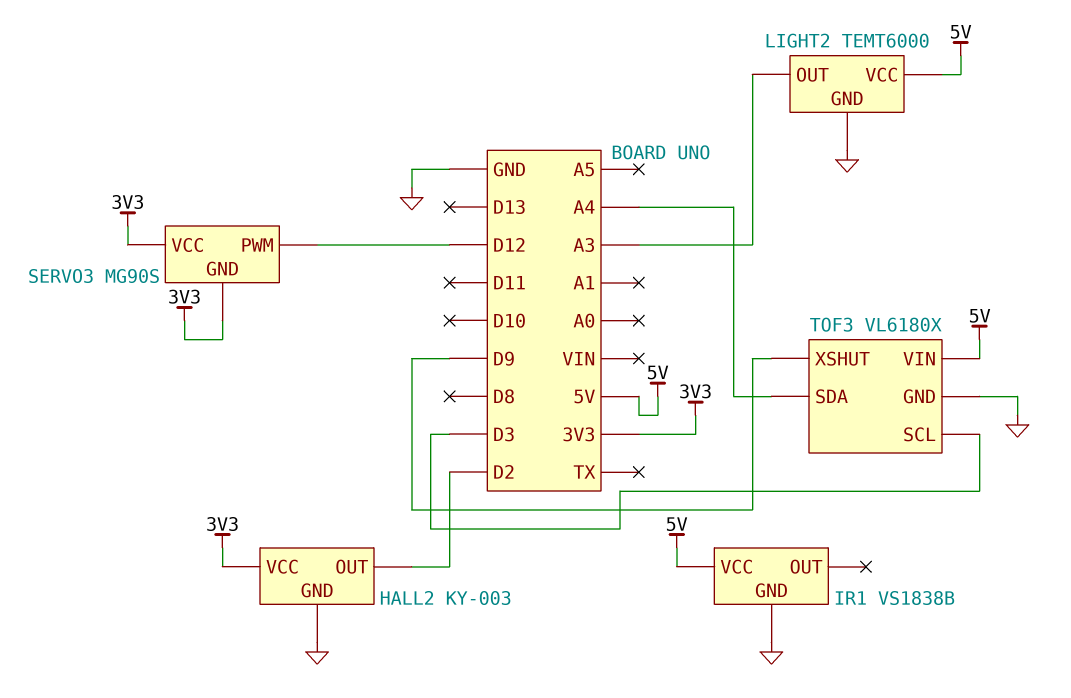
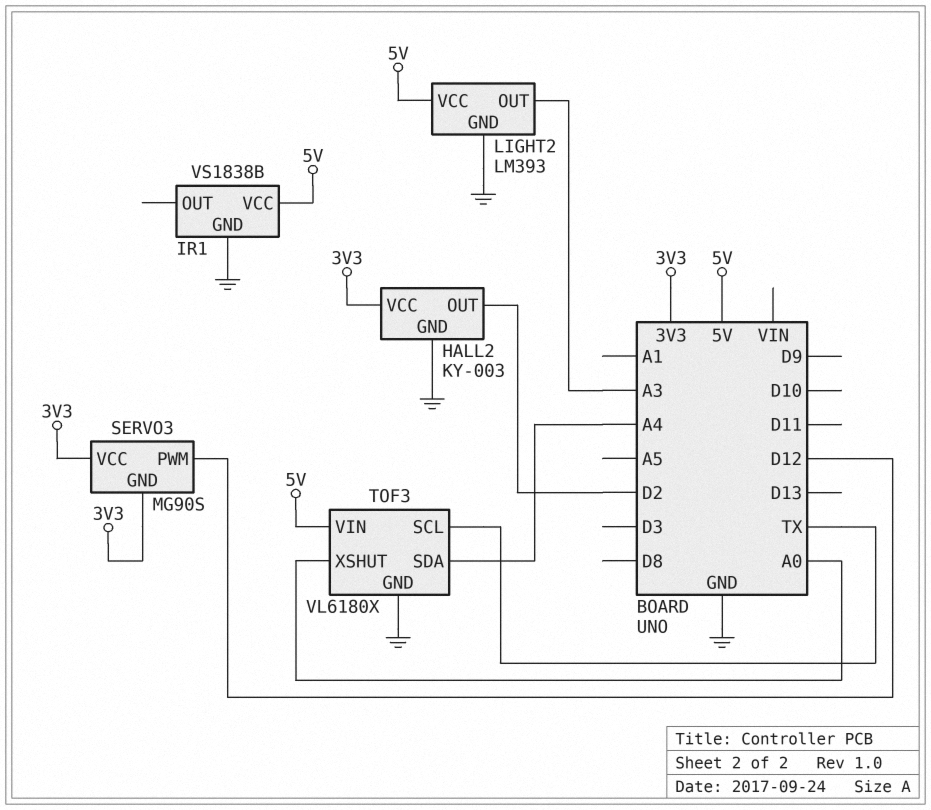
LIGHT2: TEMT6000 -> LM393
TOF3 pin SCL: D3 -> TX
TOF3 pin XSHUT: D9 -> A0

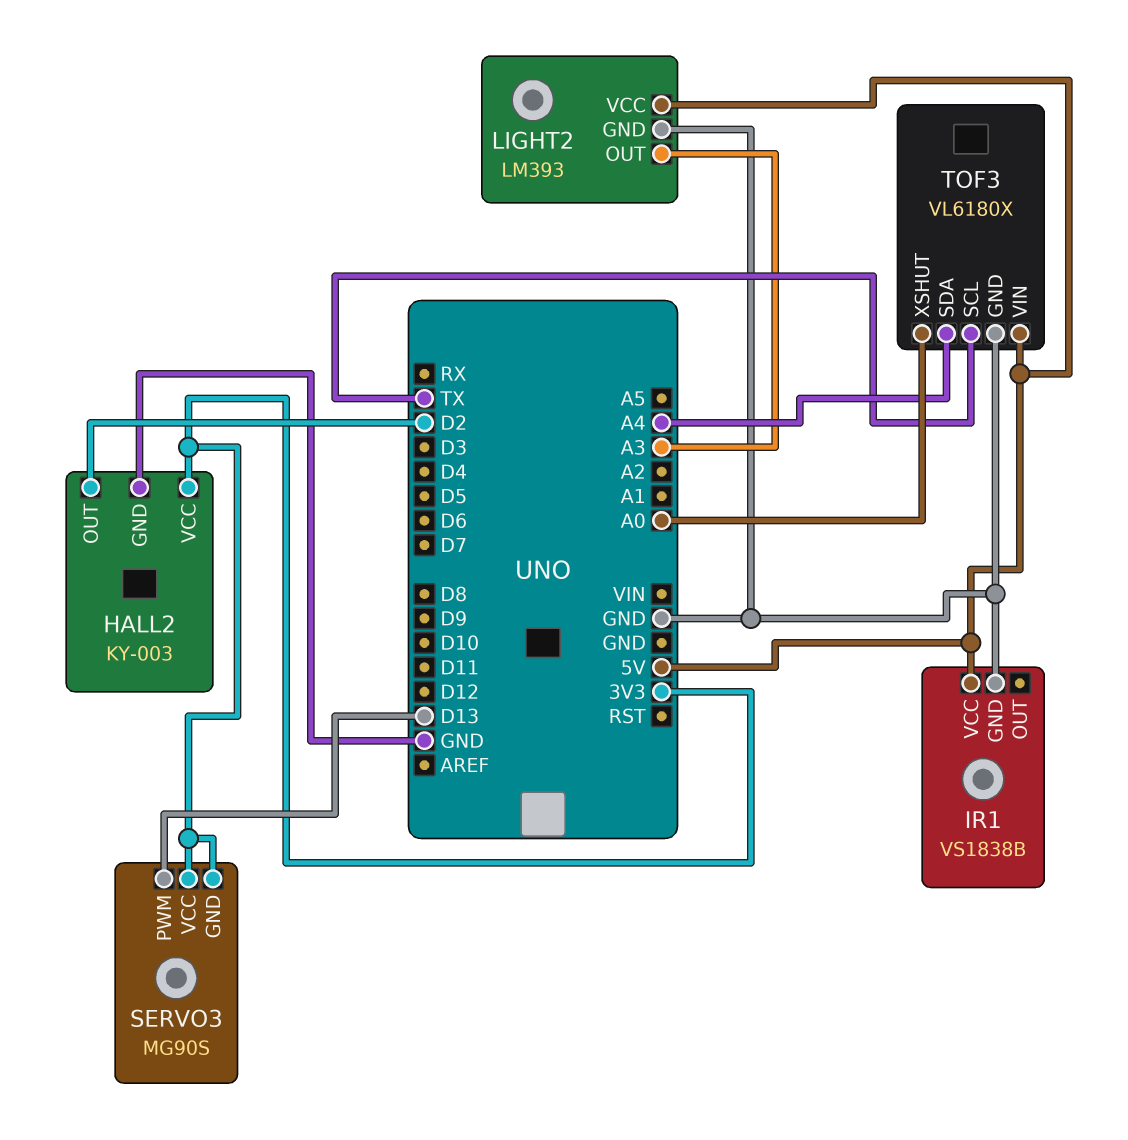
SERVO3 pin PWM: D12 -> D13

